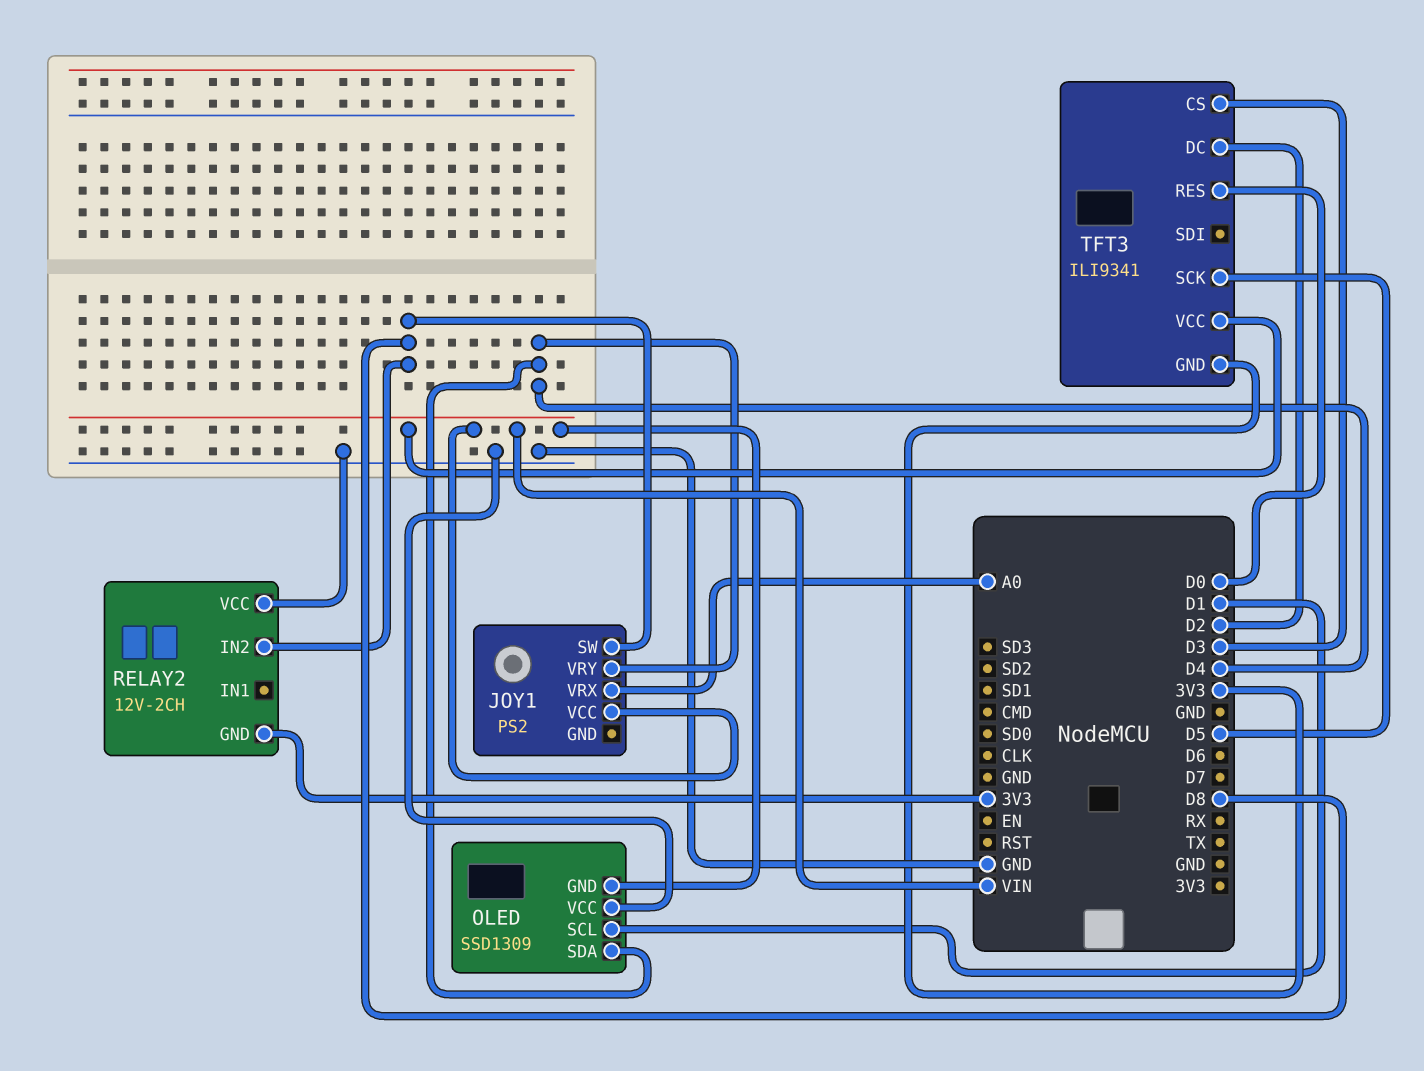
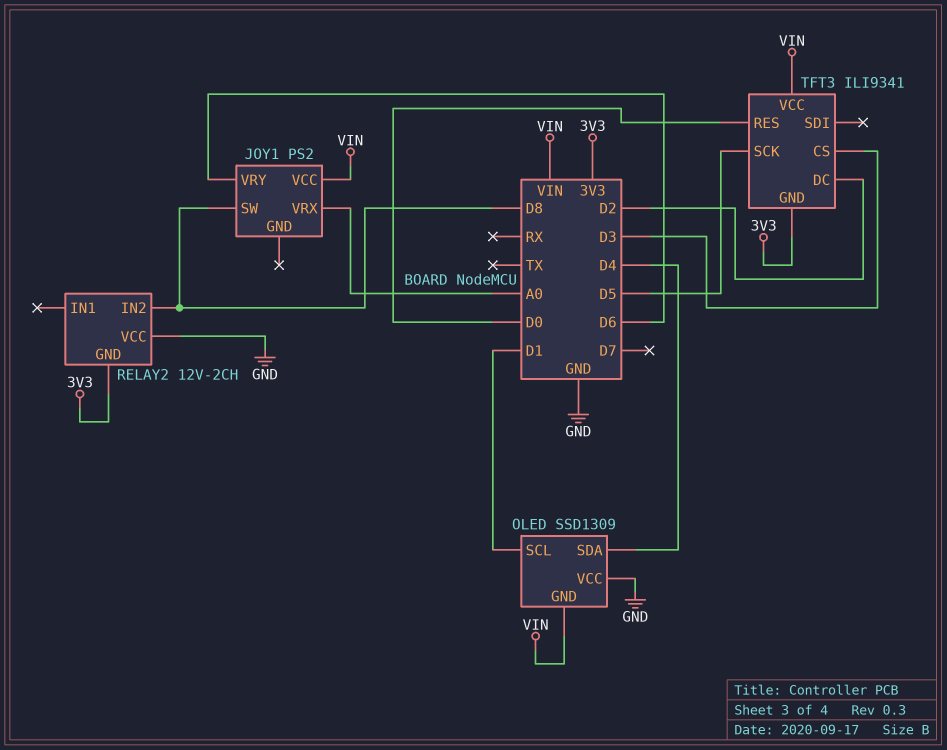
JOY1 pin VRY: D4 -> D6

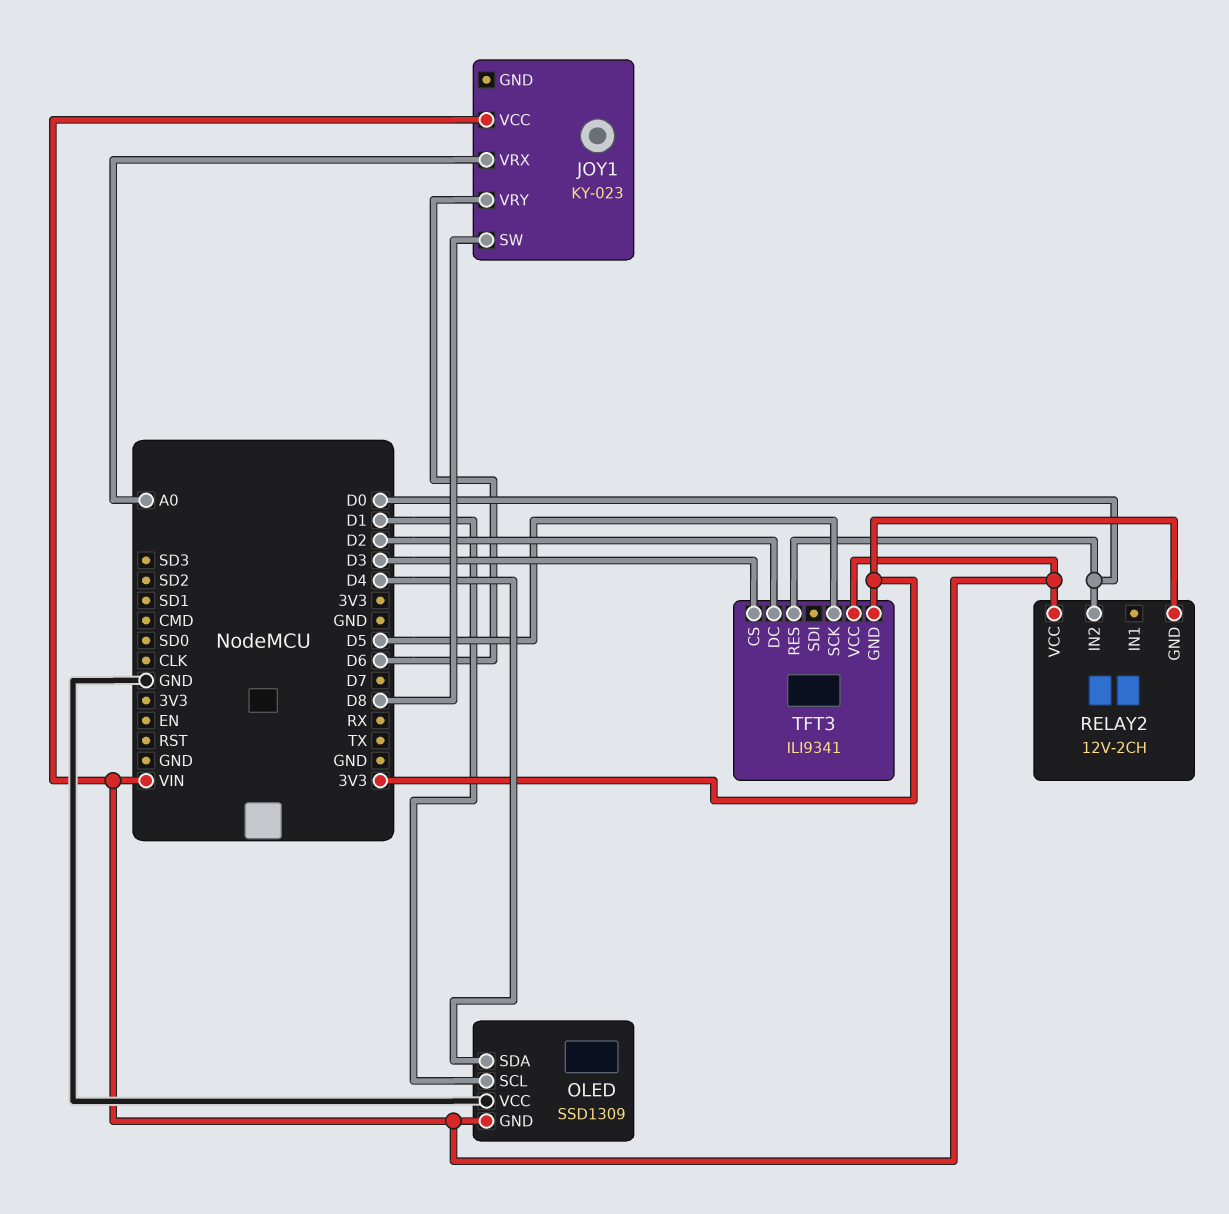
JOY1: PS2 -> KY-023
RELAY2 pin IN2: D8 -> D0
RELAY2 pin VCC: GND -> VIN

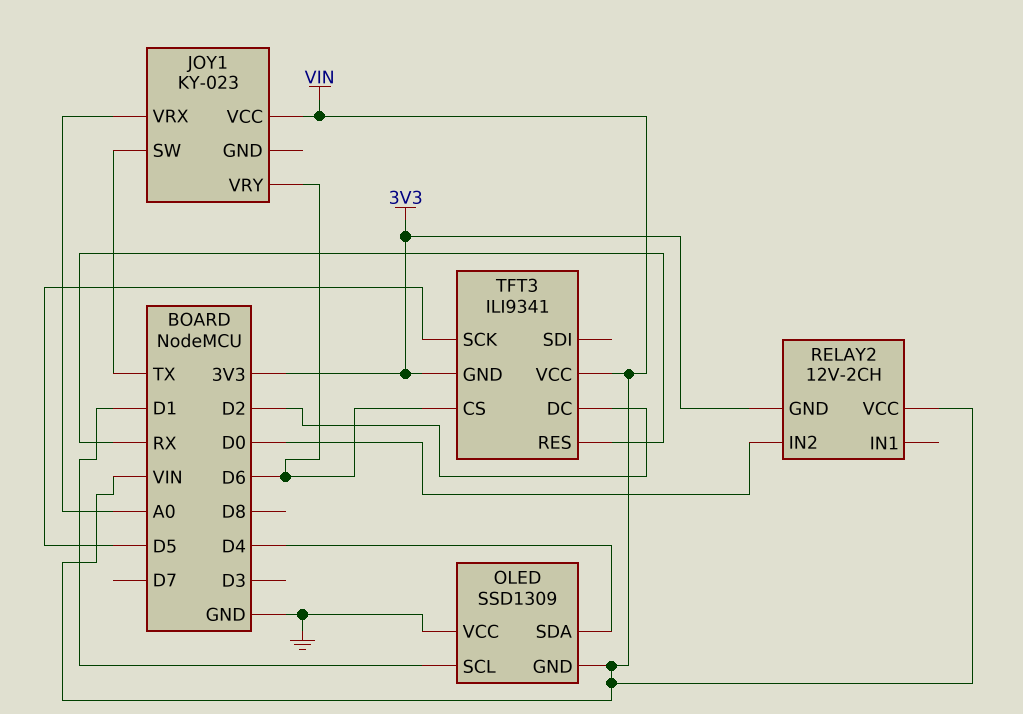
JOY1 pin SW: D8 -> TX
TFT3 pin CS: D3 -> D6
TFT3 pin RES: D0 -> RX

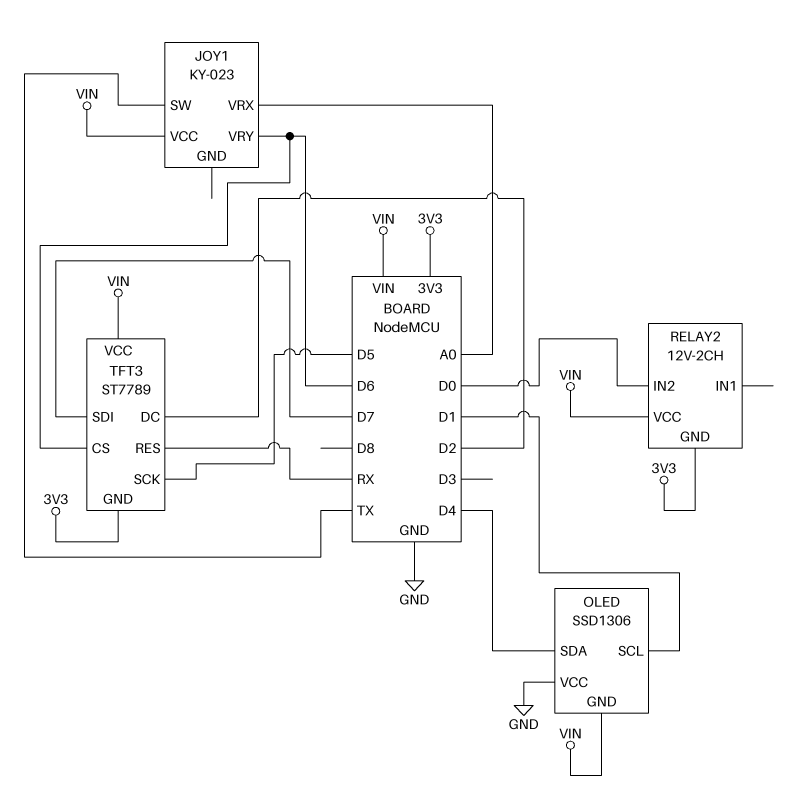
OLED: SSD1309 -> SSD1306
TFT3: ILI9341 -> ST7789
TFT3 pin SDI: none -> D7

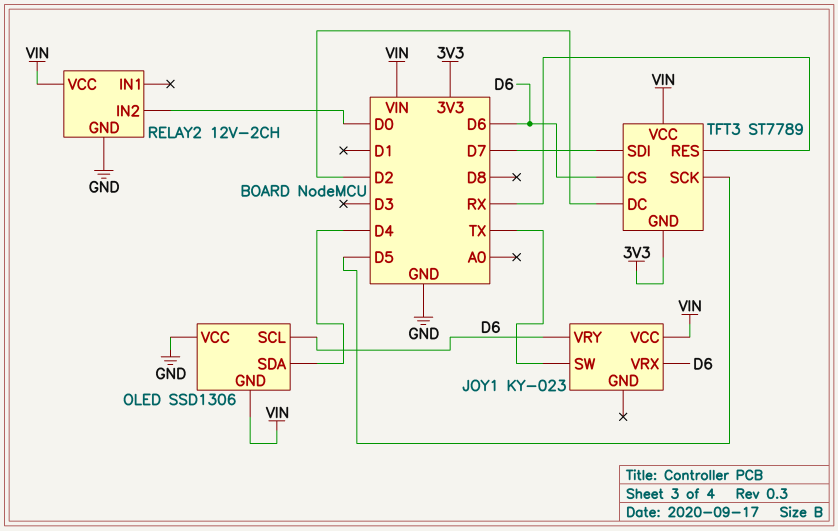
JOY1 pin VRX: A0 -> D6
OLED pin SCL: D1 -> D6
RELAY2 pin GND: 3V3 -> GND

